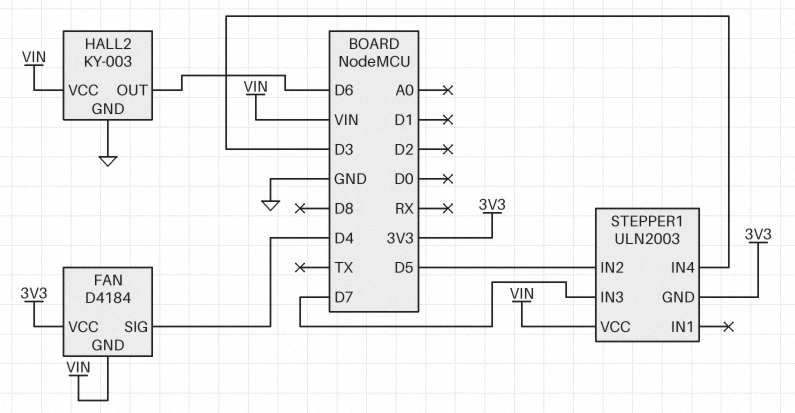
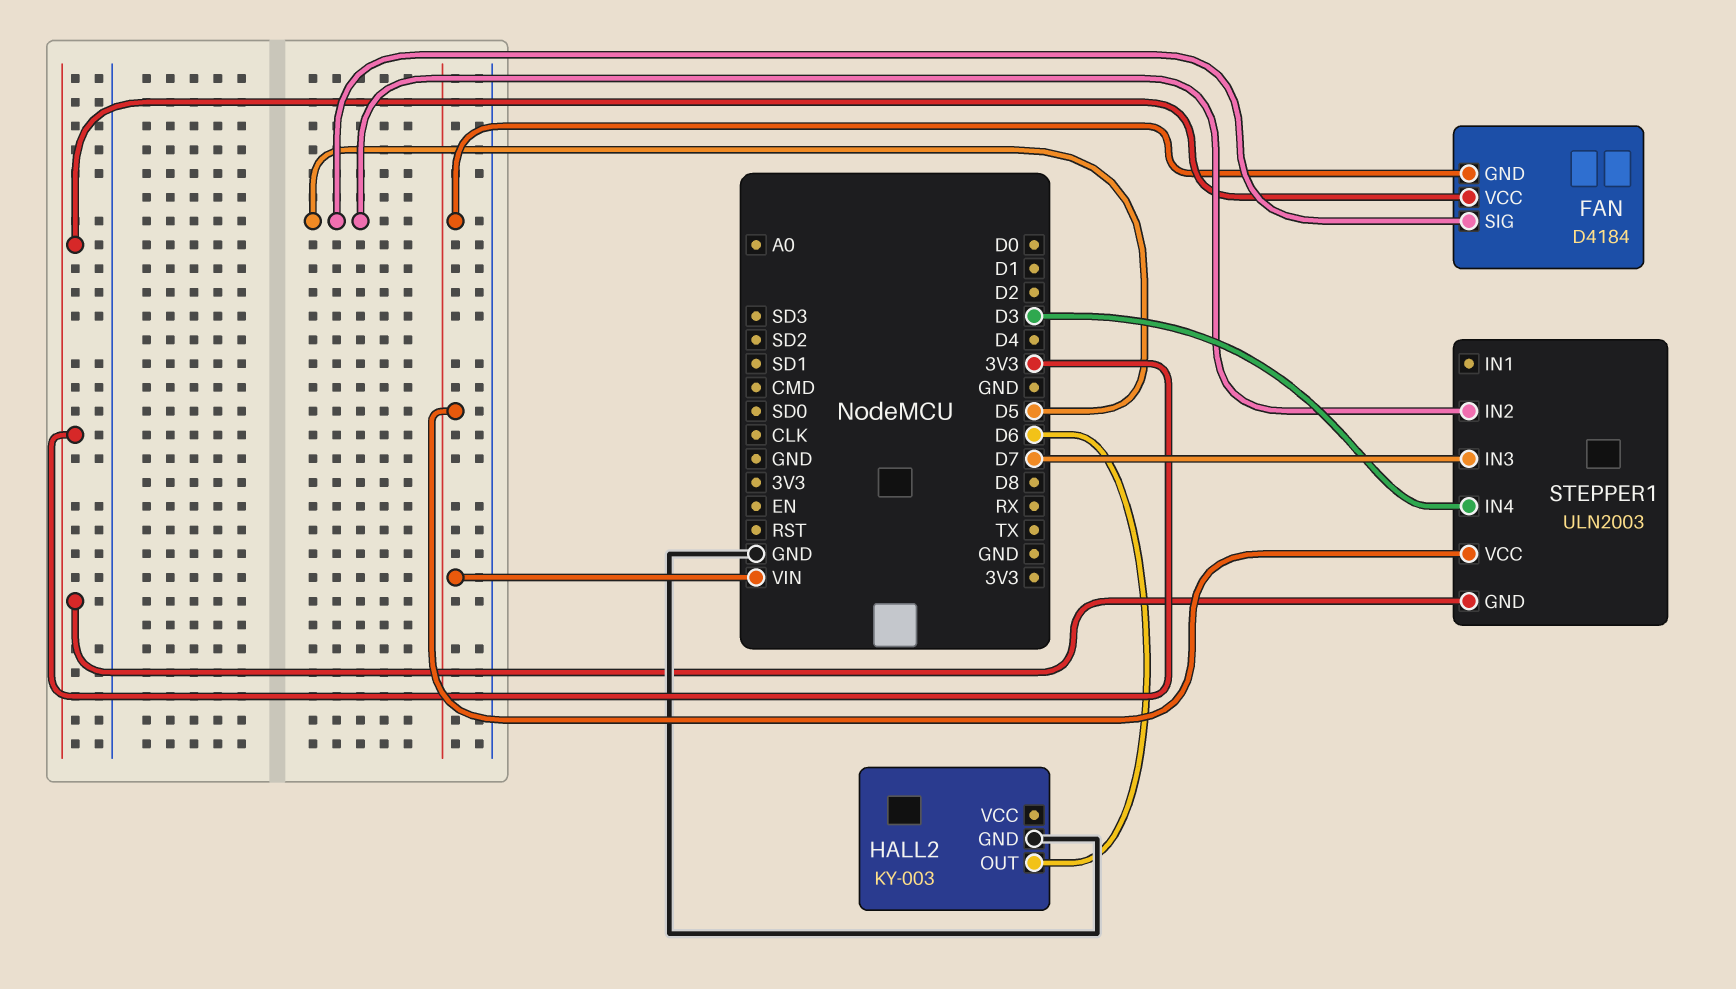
FAN pin SIG: D4 -> D5
HALL2 pin VCC: VIN -> none

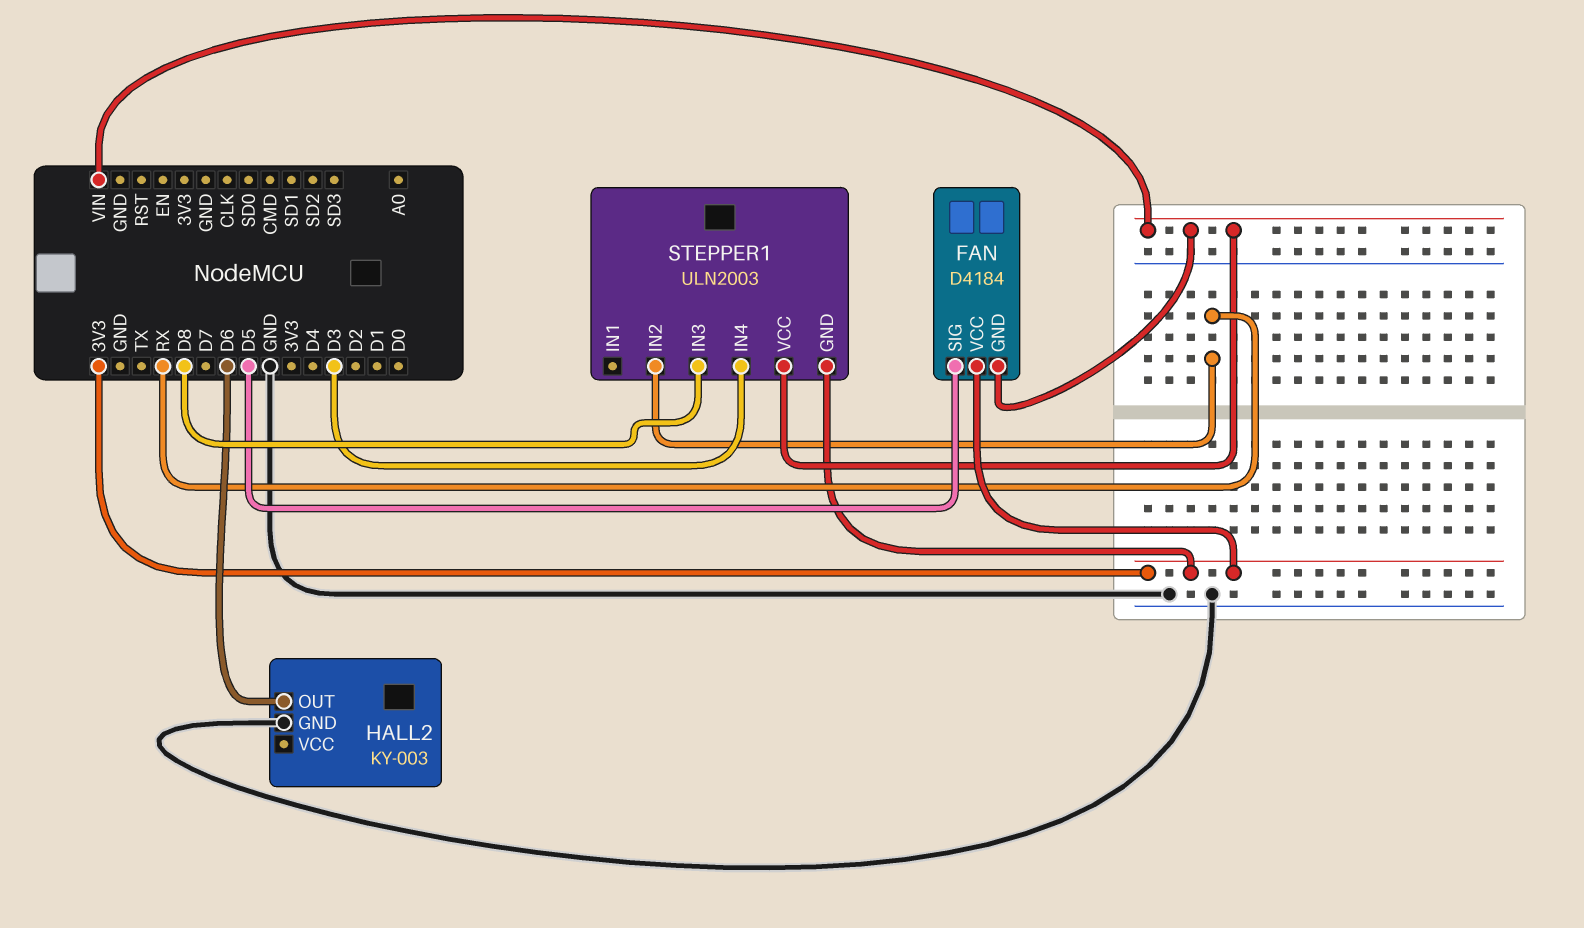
STEPPER1 pin IN2: D5 -> RX
STEPPER1 pin IN3: D7 -> D8

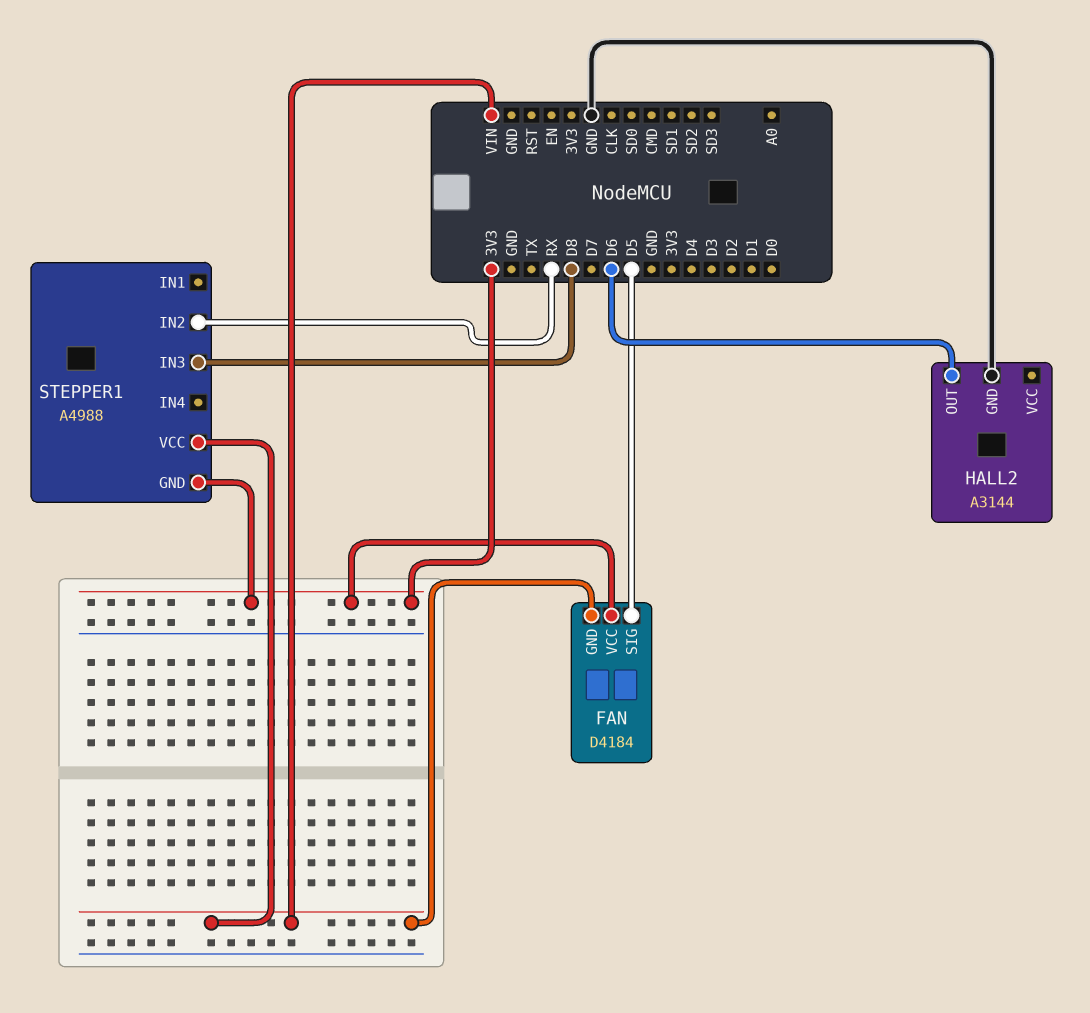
HALL2: KY-003 -> A3144
STEPPER1: ULN2003 -> A4988
STEPPER1 pin IN4: D3 -> none

